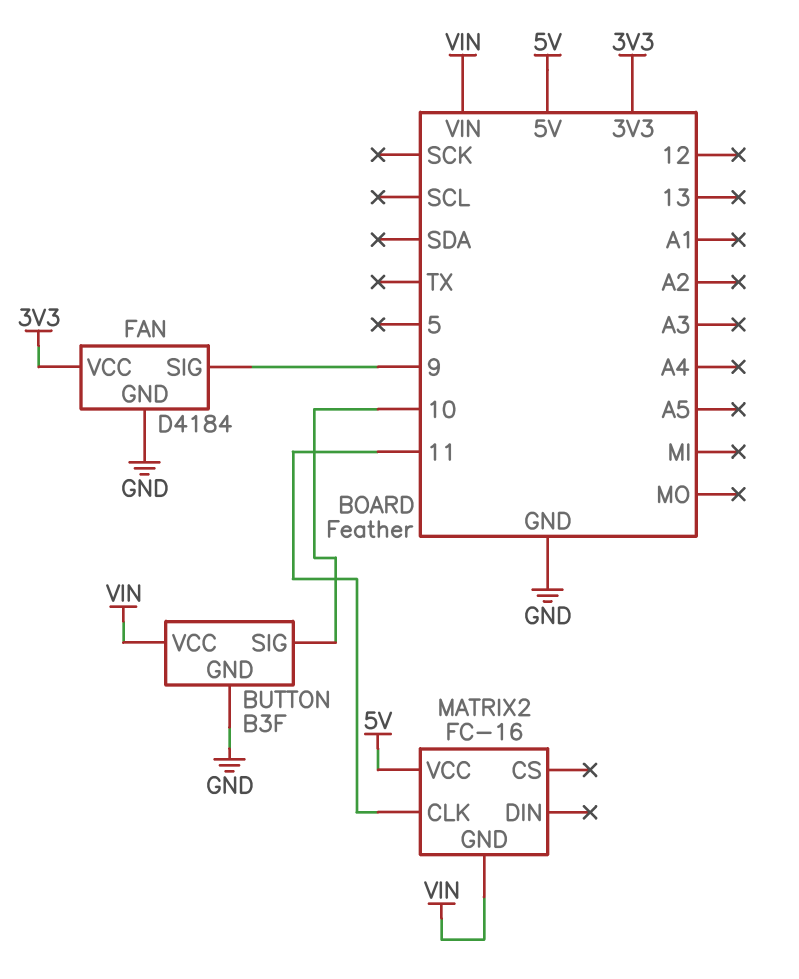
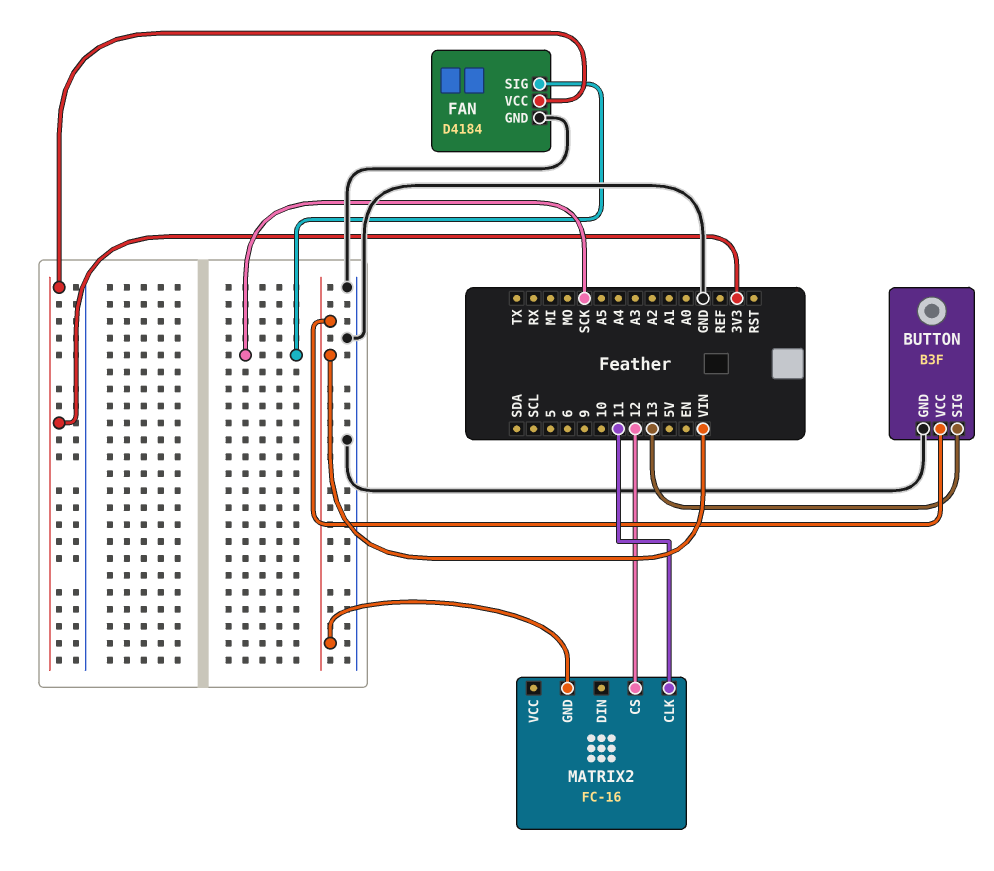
BUTTON pin SIG: 10 -> 13
FAN pin SIG: 9 -> SCK
MATRIX2 pin CS: none -> 12
MATRIX2 pin VCC: 5V -> none

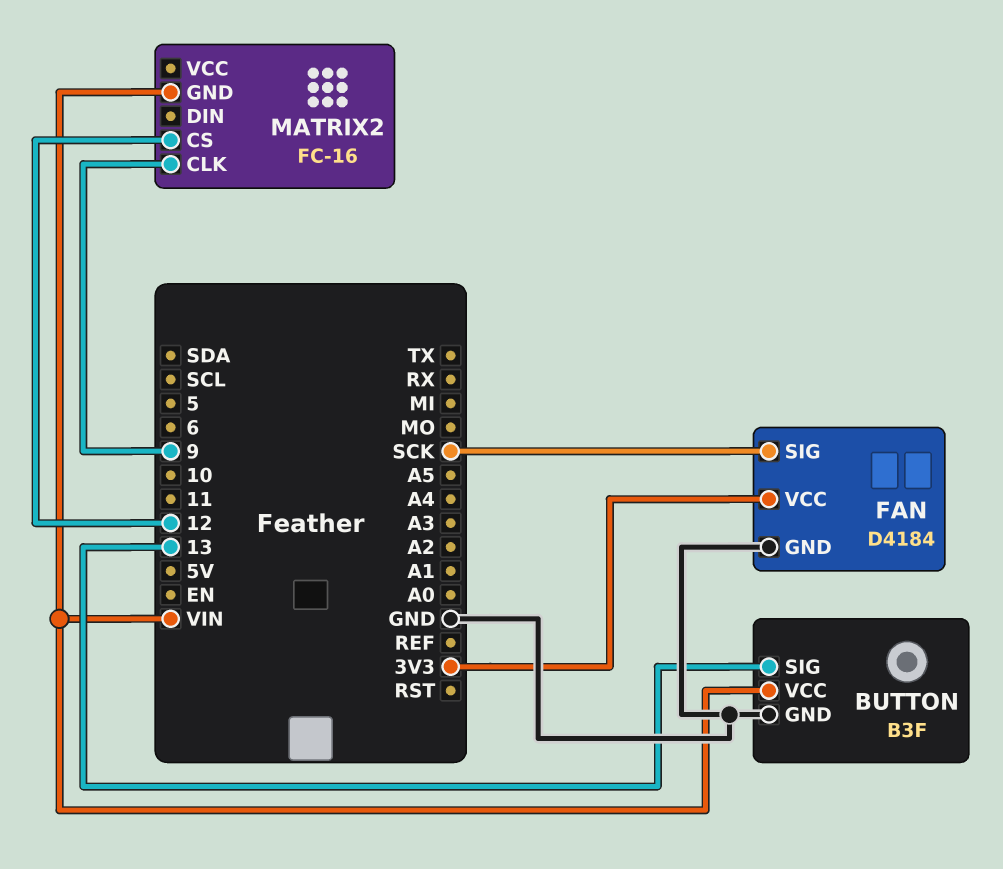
MATRIX2 pin CLK: 11 -> 9

